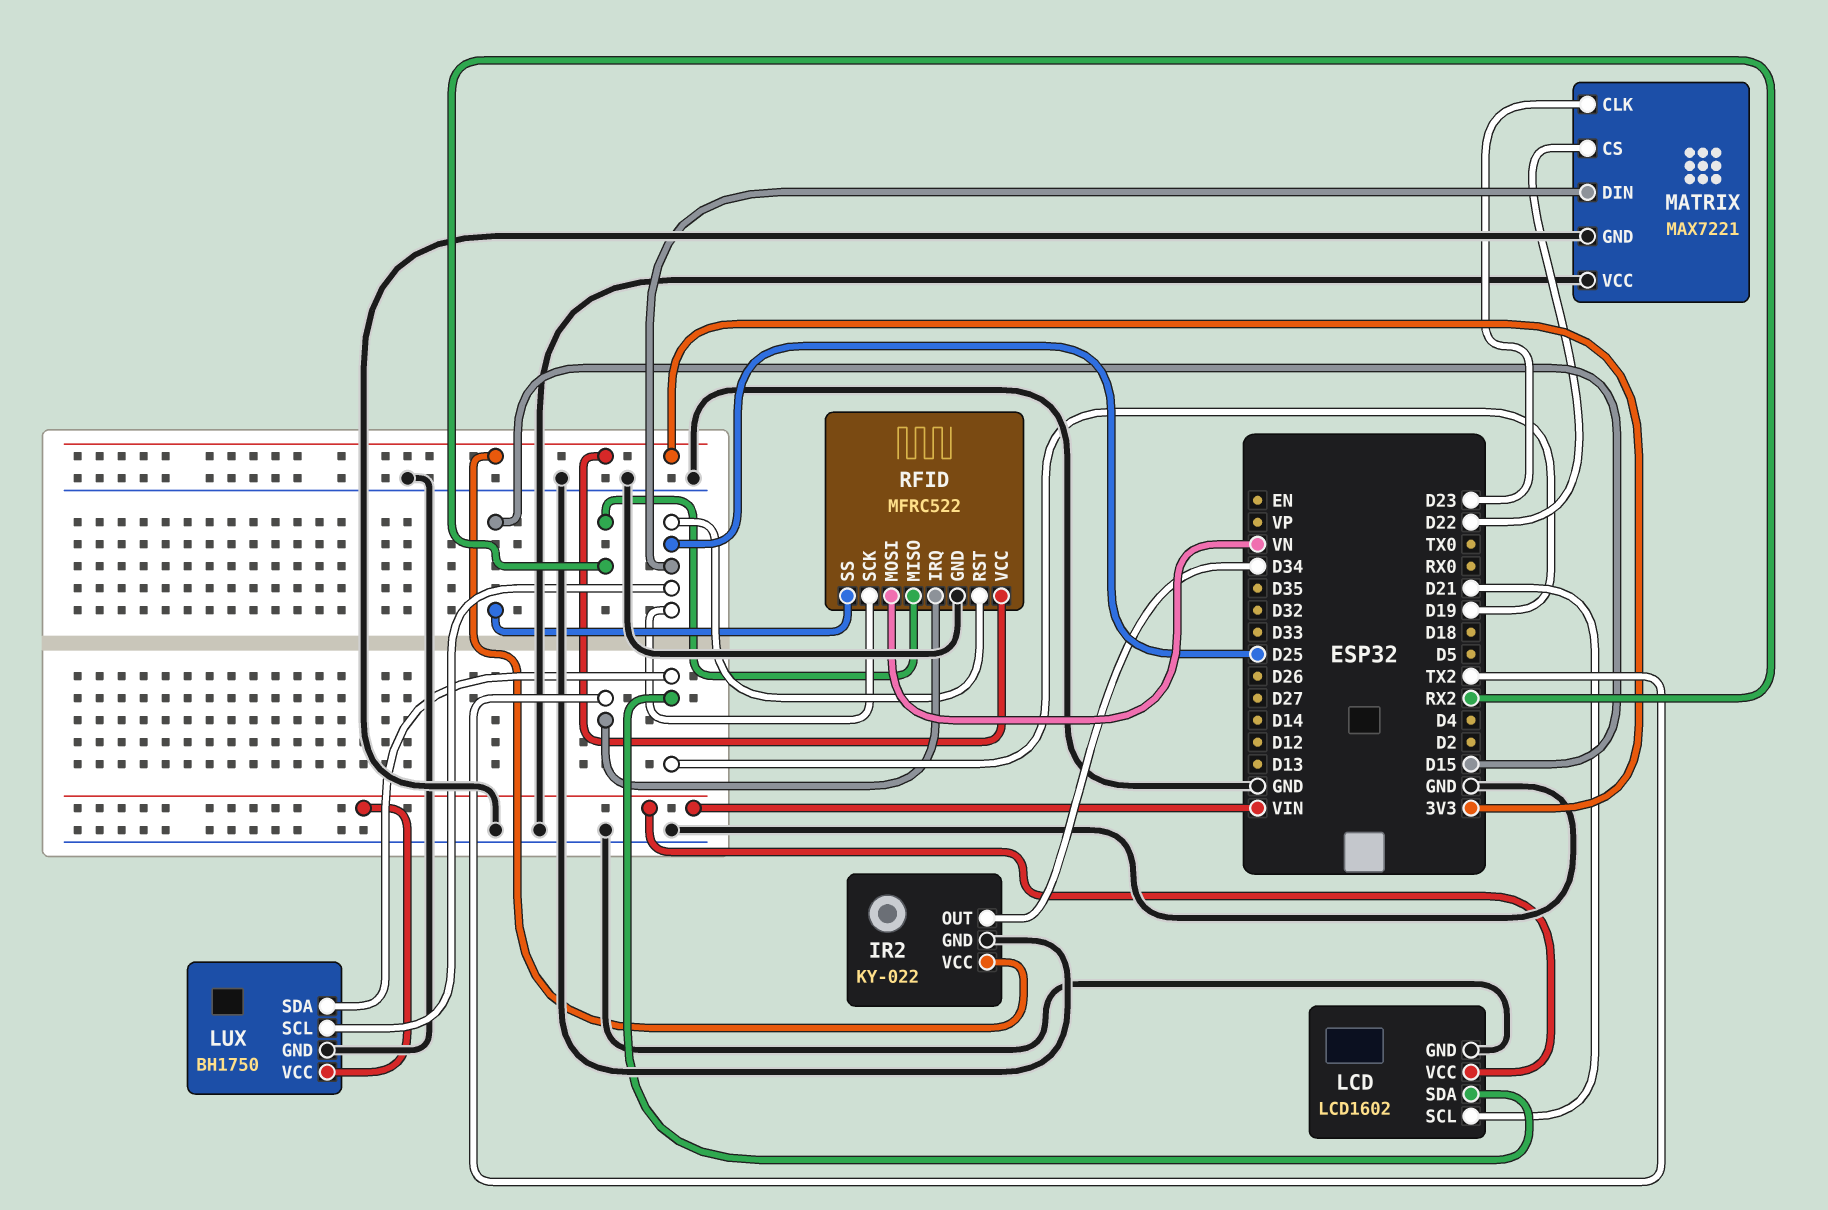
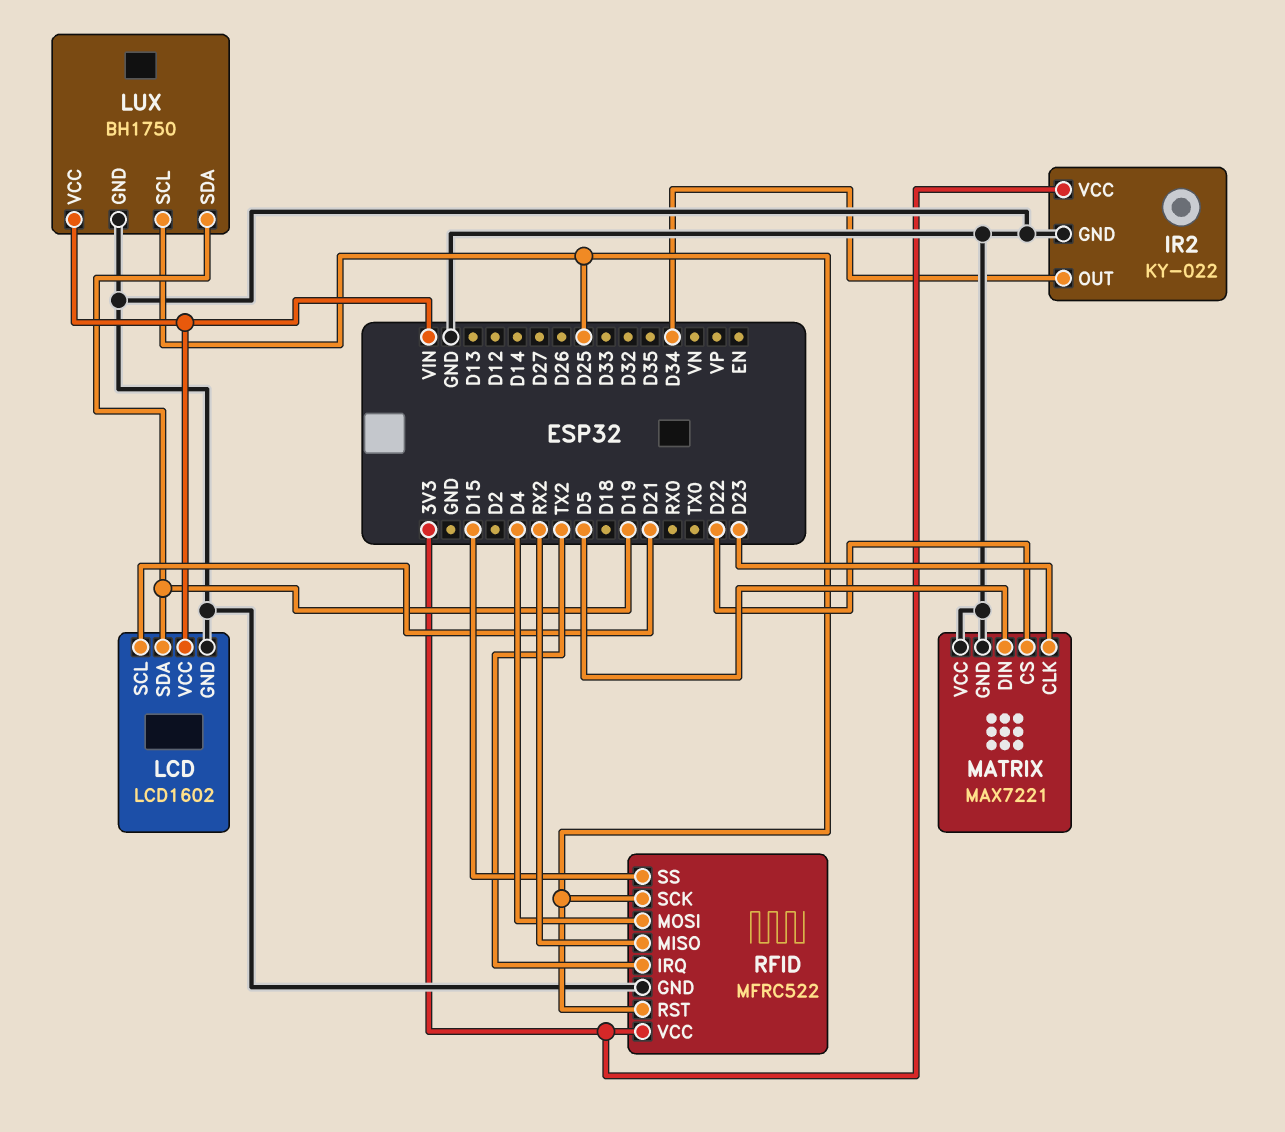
MATRIX pin DIN: D25 -> D5
RFID pin MOSI: VN -> D4

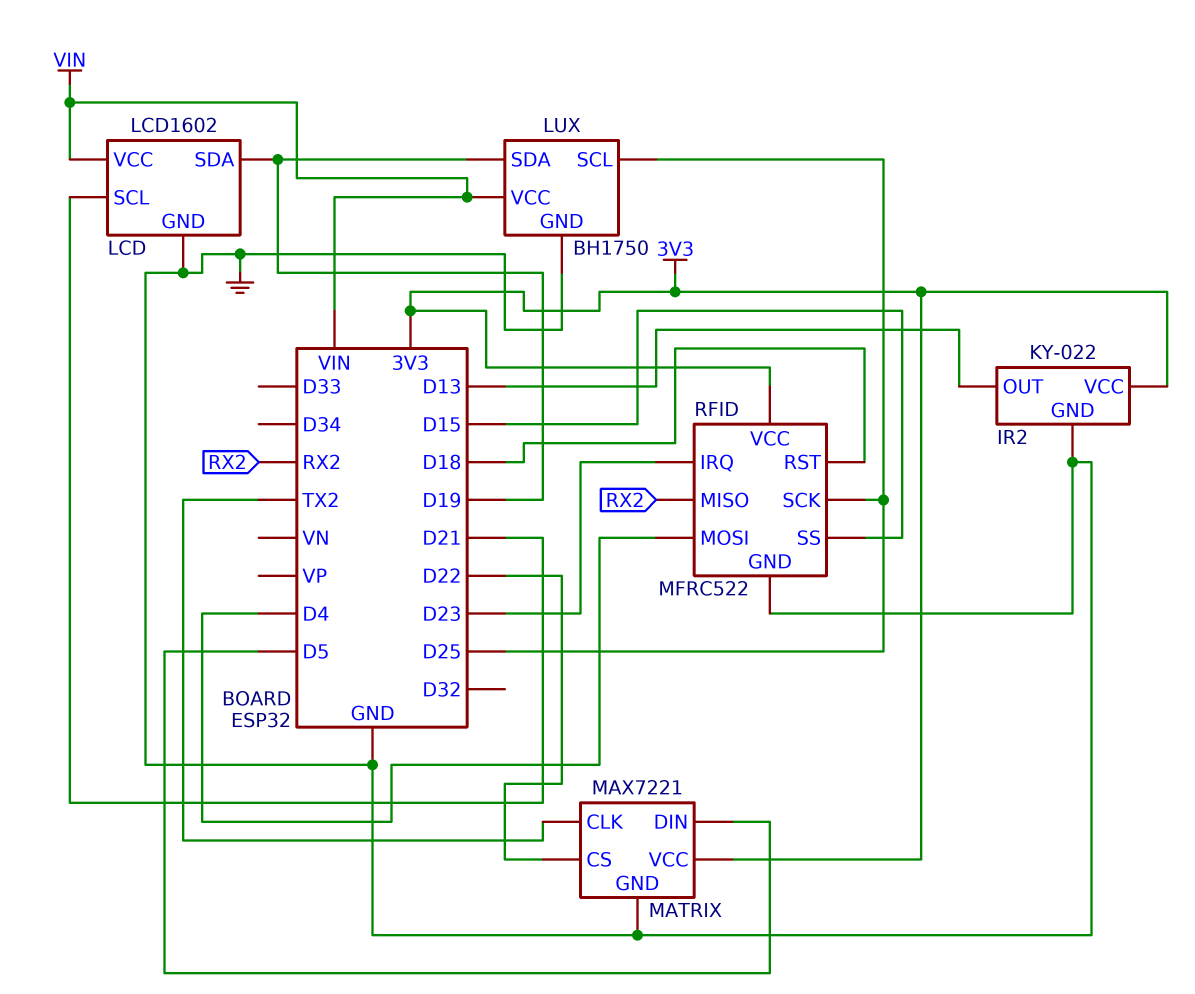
IR2 pin OUT: D34 -> D13
MATRIX pin CLK: D23 -> TX2
MATRIX pin VCC: GND -> 3V3
RFID pin IRQ: TX2 -> D23
RFID pin RST: D25 -> D18

